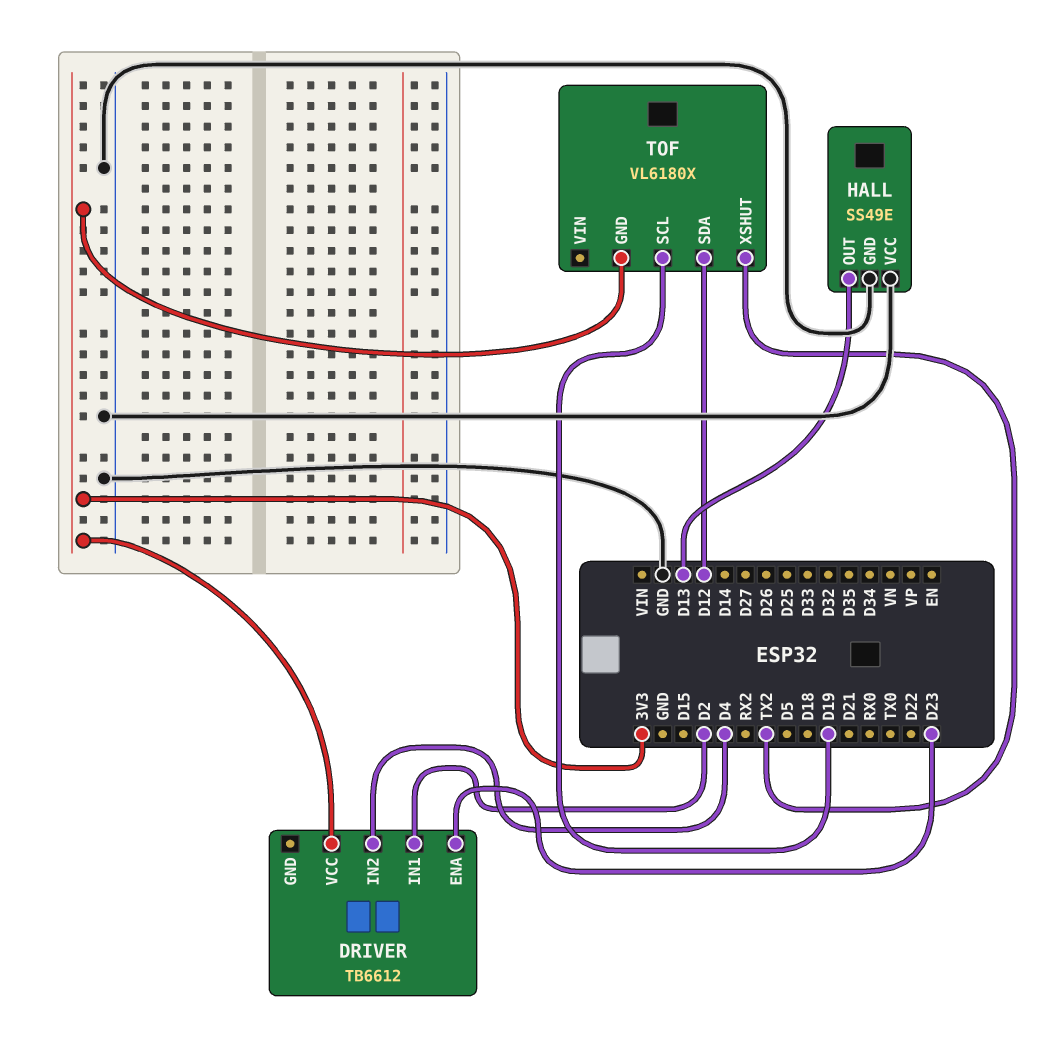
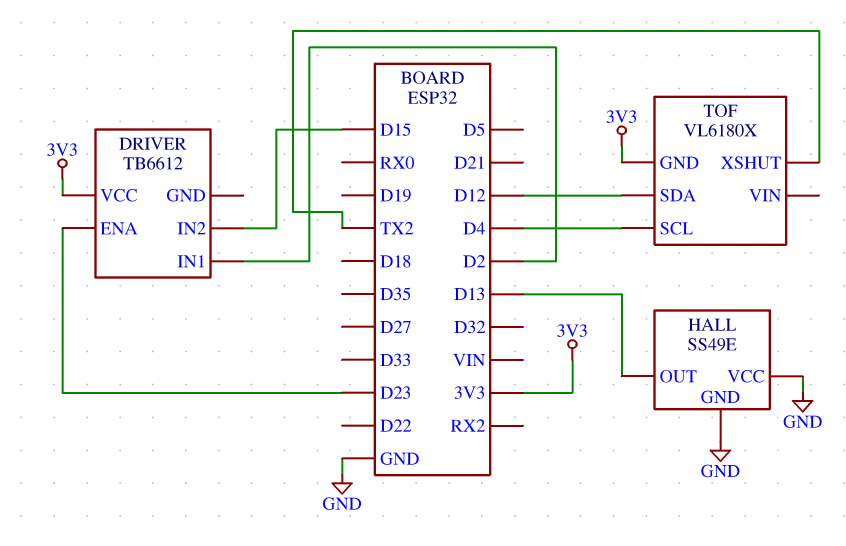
DRIVER pin IN2: D4 -> D15
TOF pin SCL: D19 -> D4

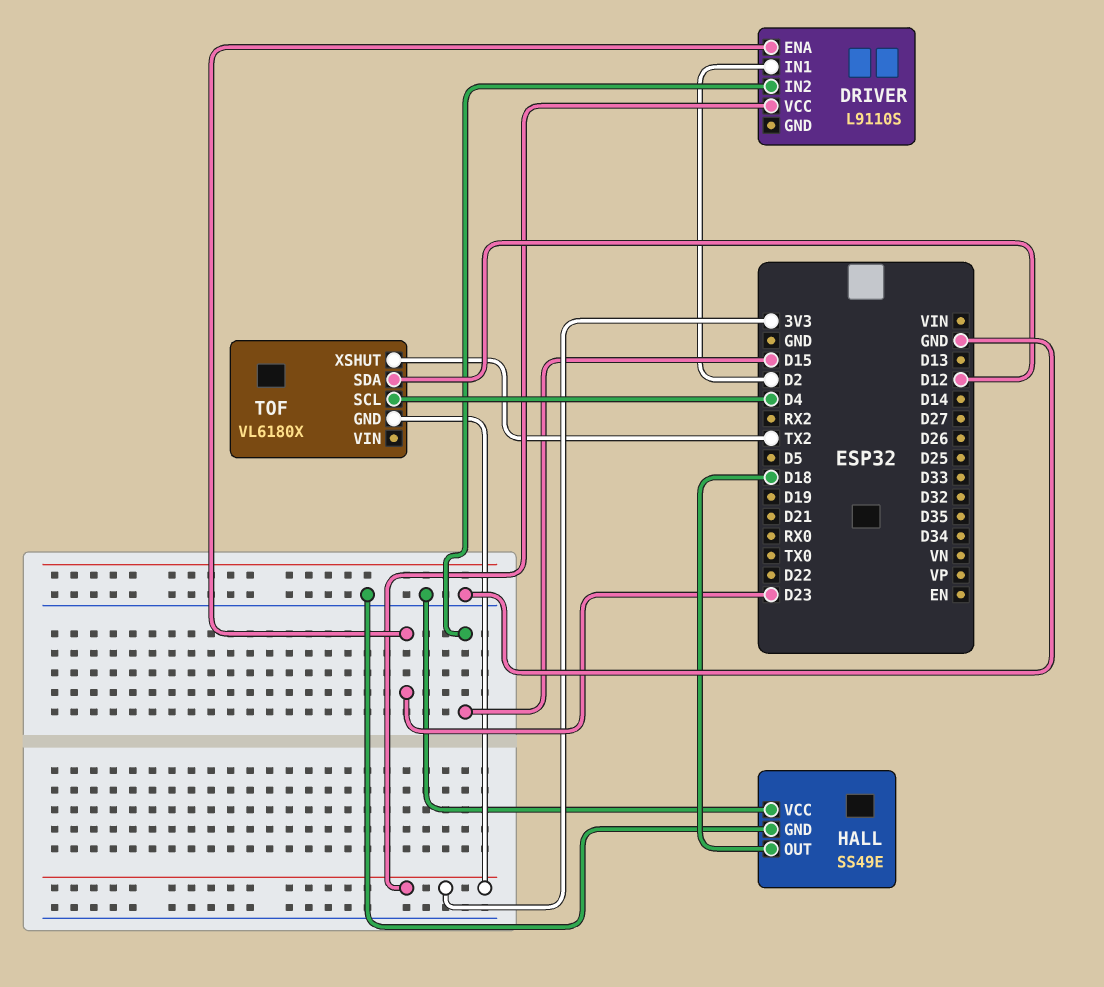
DRIVER: TB6612 -> L9110S
HALL pin OUT: D13 -> D18

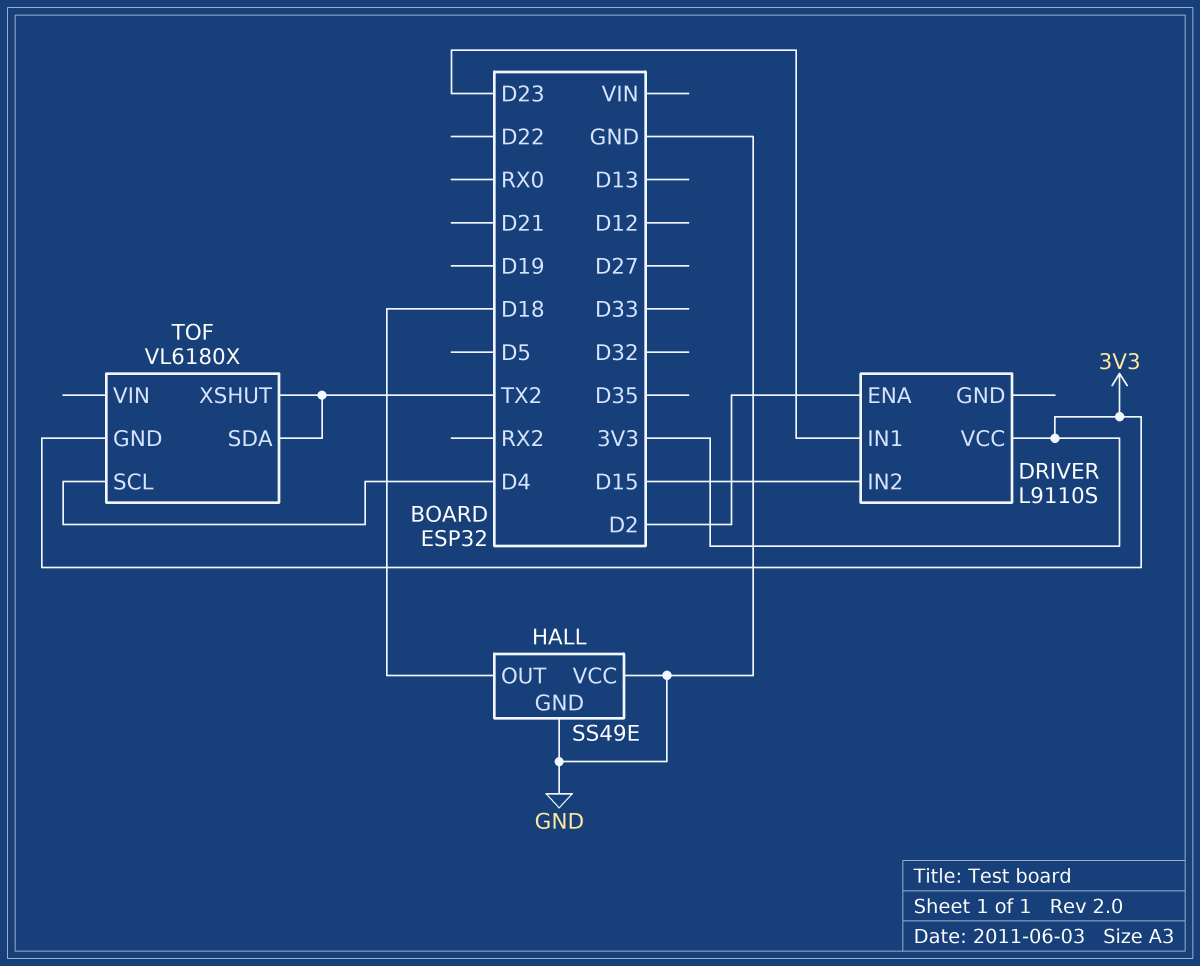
DRIVER pin ENA: D23 -> D2
DRIVER pin IN1: D2 -> D23
TOF pin SDA: D12 -> TX2

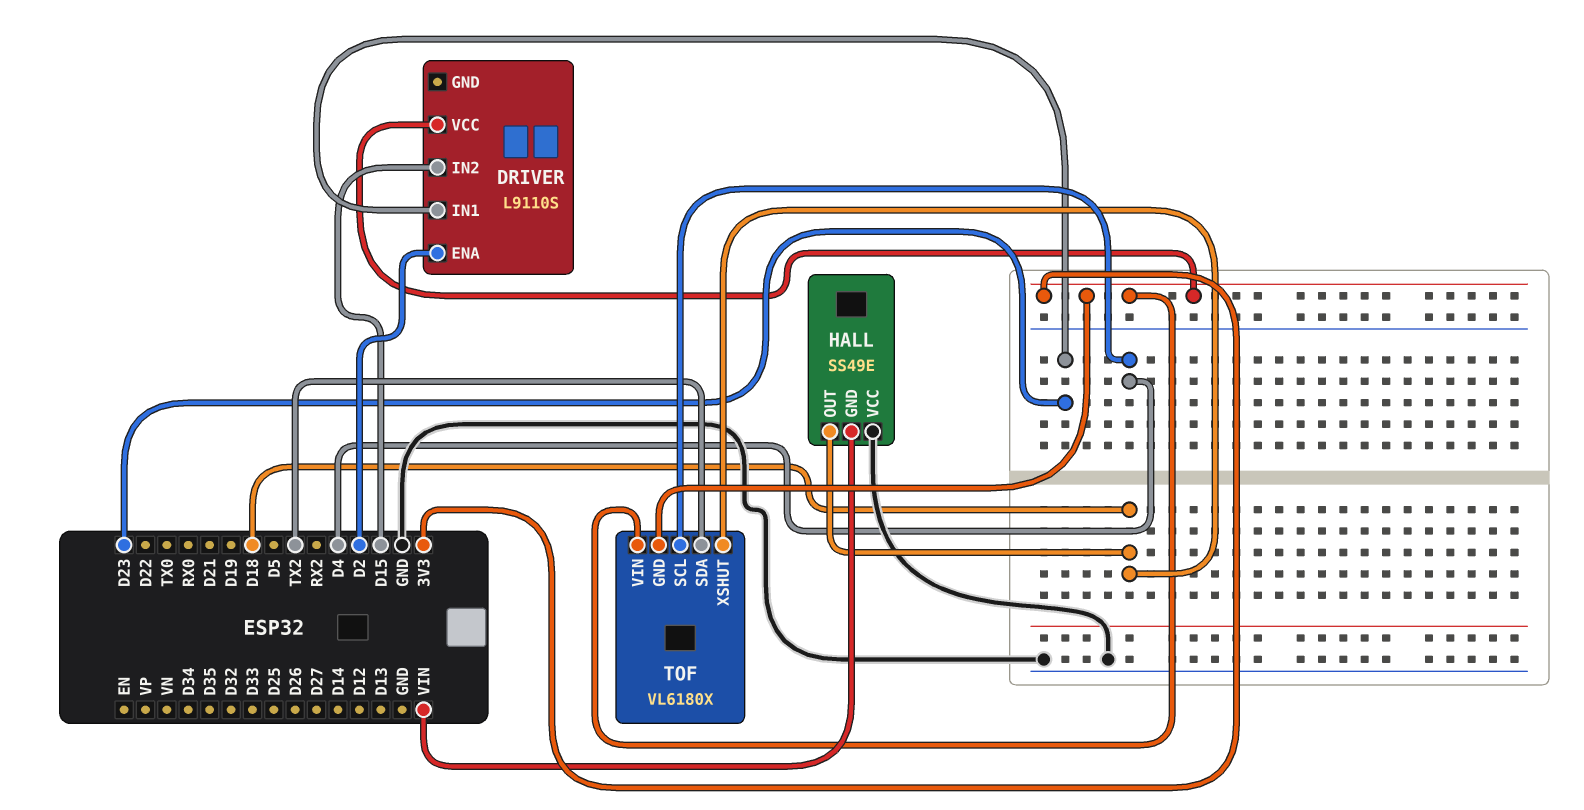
HALL pin GND: GND -> VIN
TOF pin VIN: none -> 3V3
TOF pin XSHUT: TX2 -> D18

